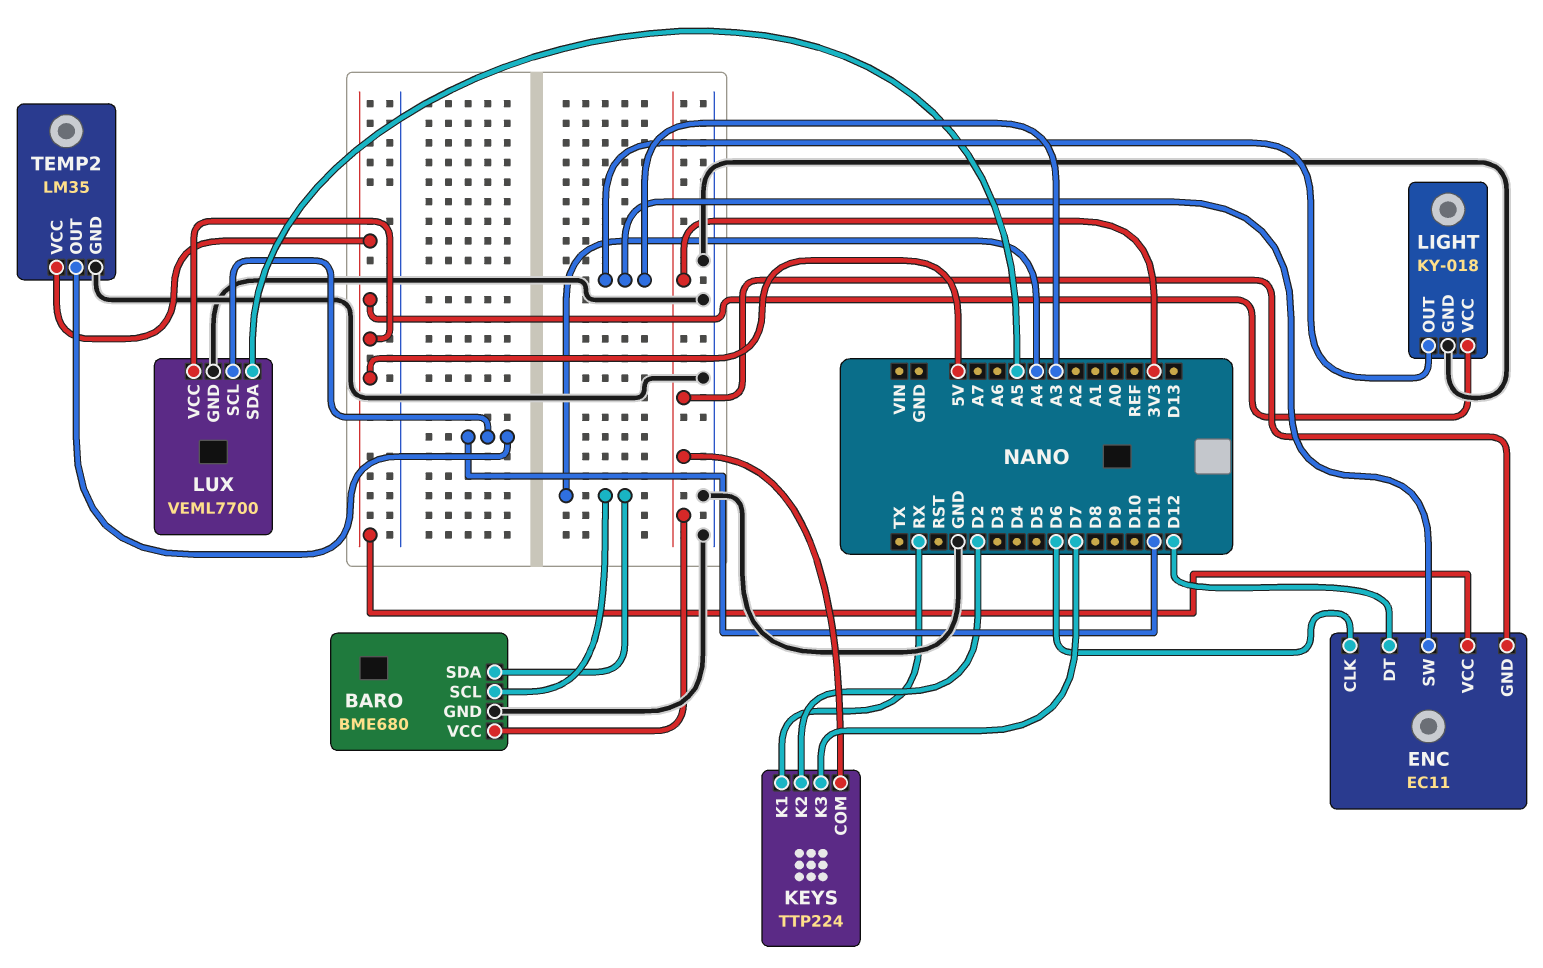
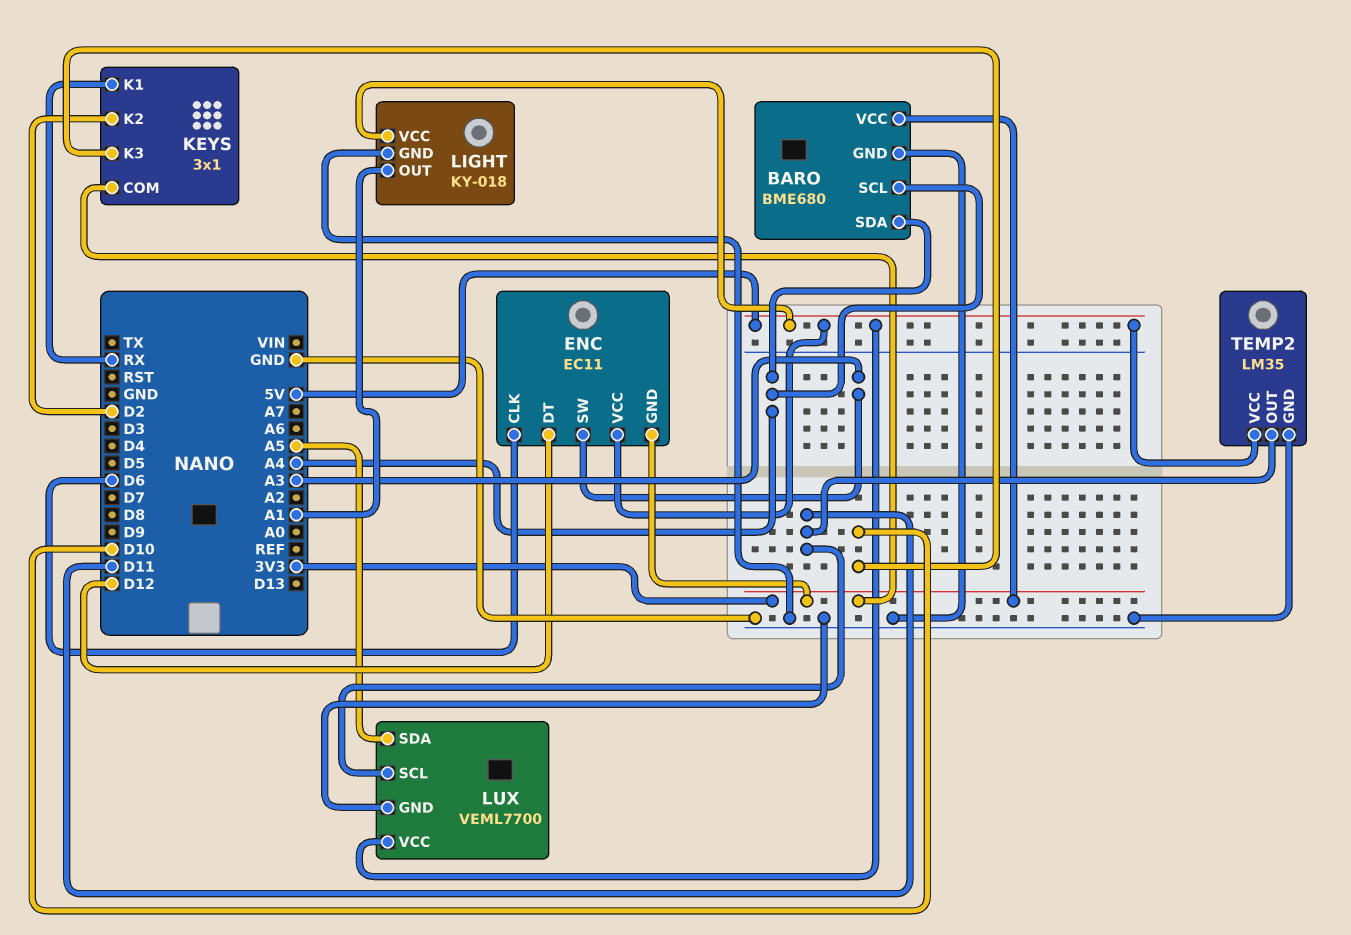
KEYS: TTP224 -> 3x1
KEYS pin K3: D7 -> D10
LIGHT pin OUT: A3 -> A1

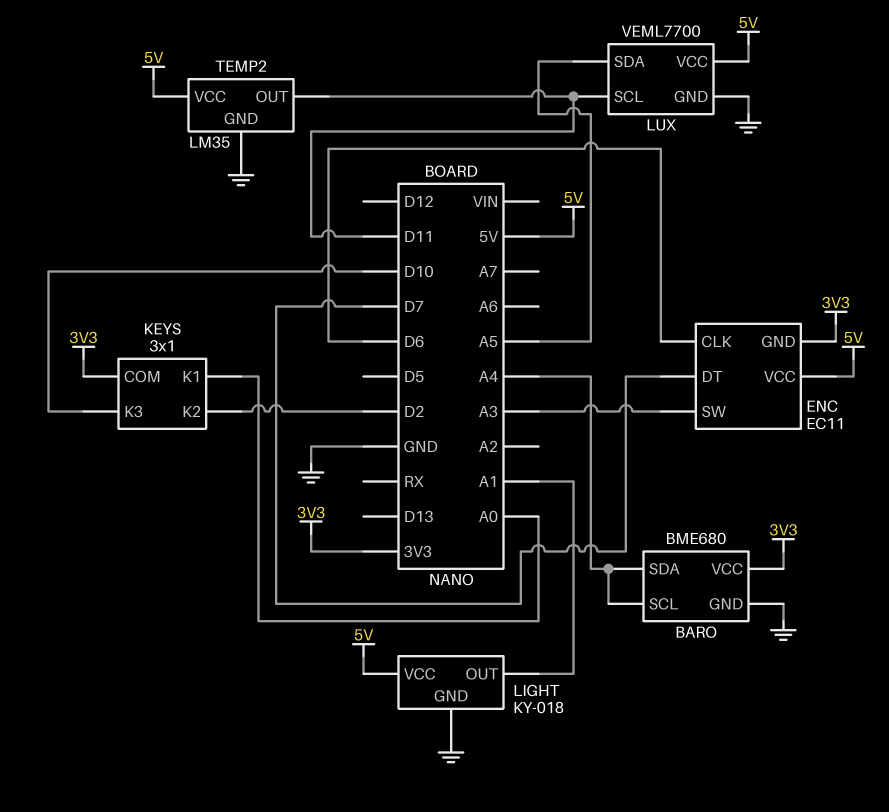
ENC pin DT: D12 -> D7
KEYS pin K1: RX -> A0

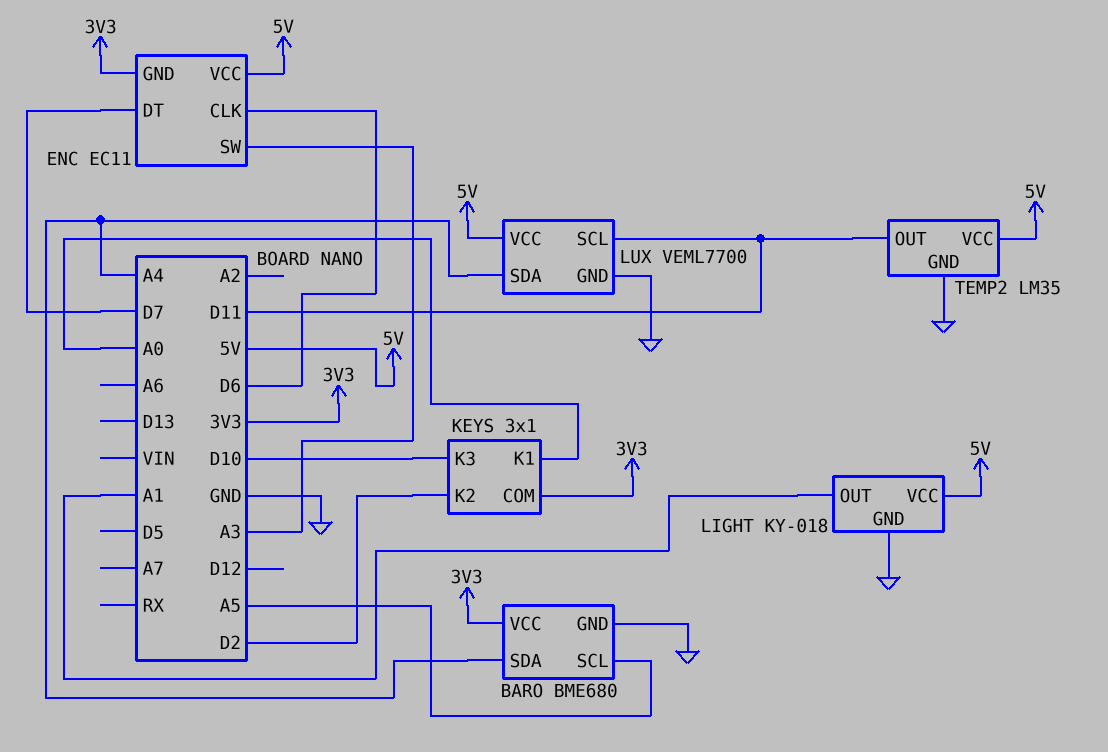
BARO pin SCL: A4 -> A5
LUX pin SDA: A5 -> A4

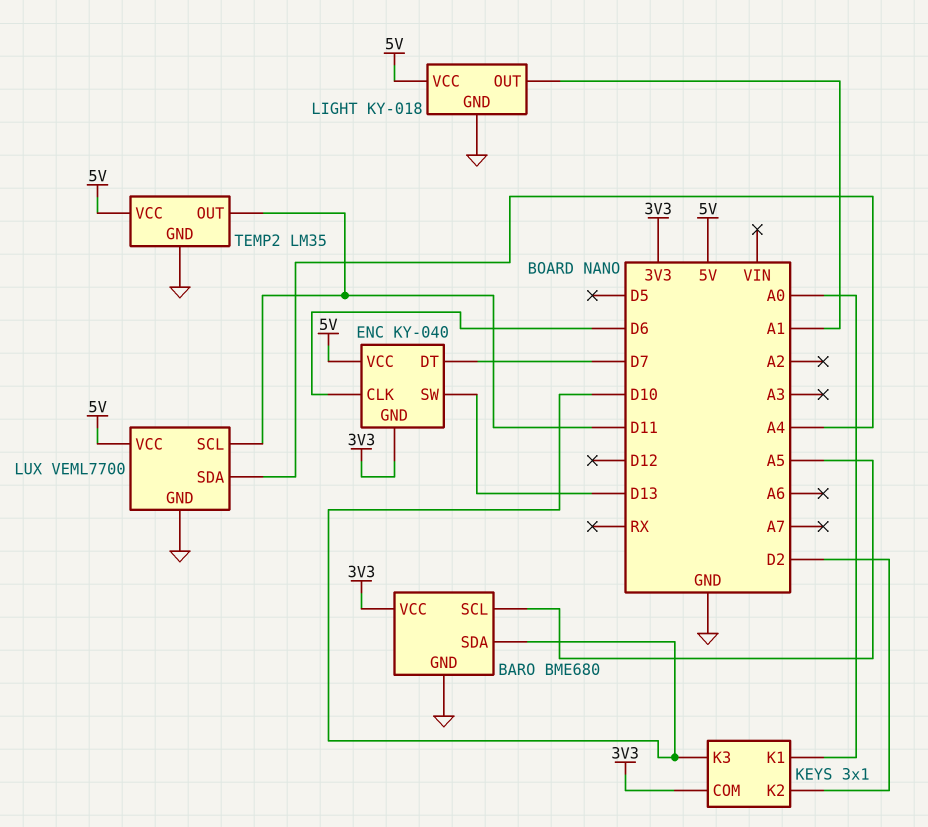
BARO pin SDA: A4 -> D10
ENC: EC11 -> KY-040
ENC pin SW: A3 -> D13

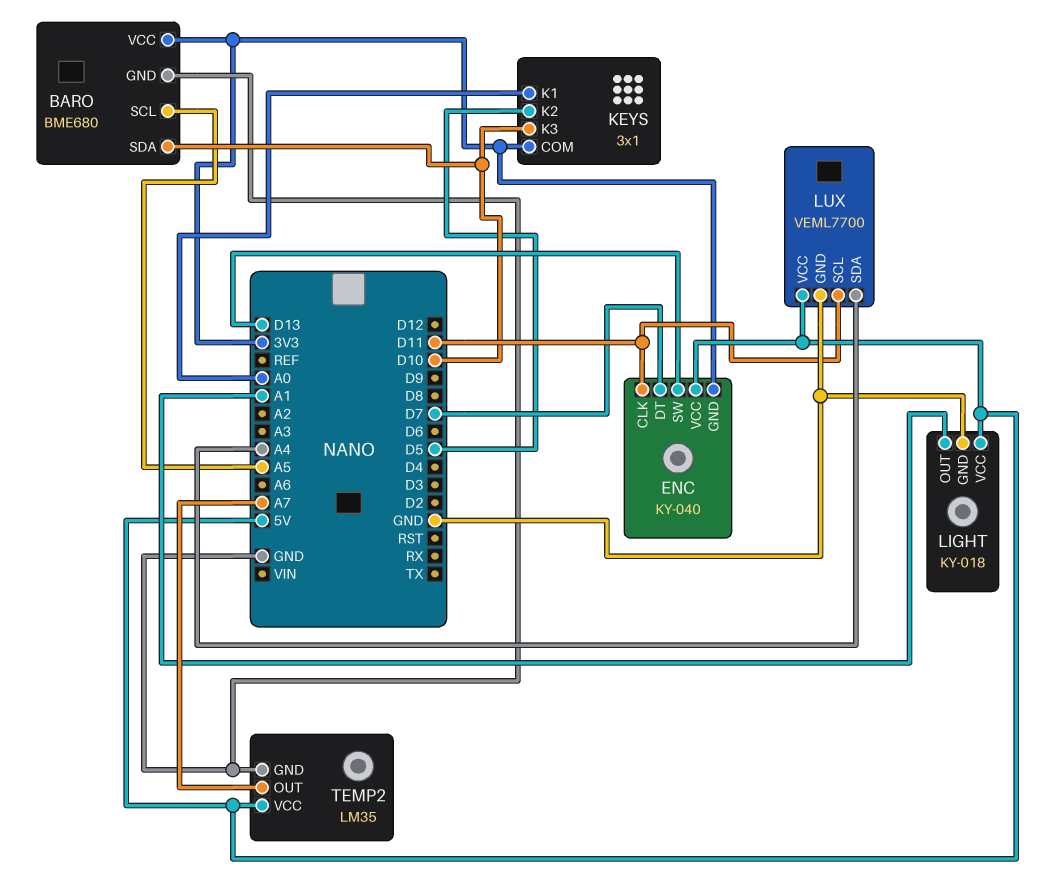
ENC pin CLK: D6 -> D11
KEYS pin K2: D2 -> D5
TEMP2 pin OUT: D11 -> A7

